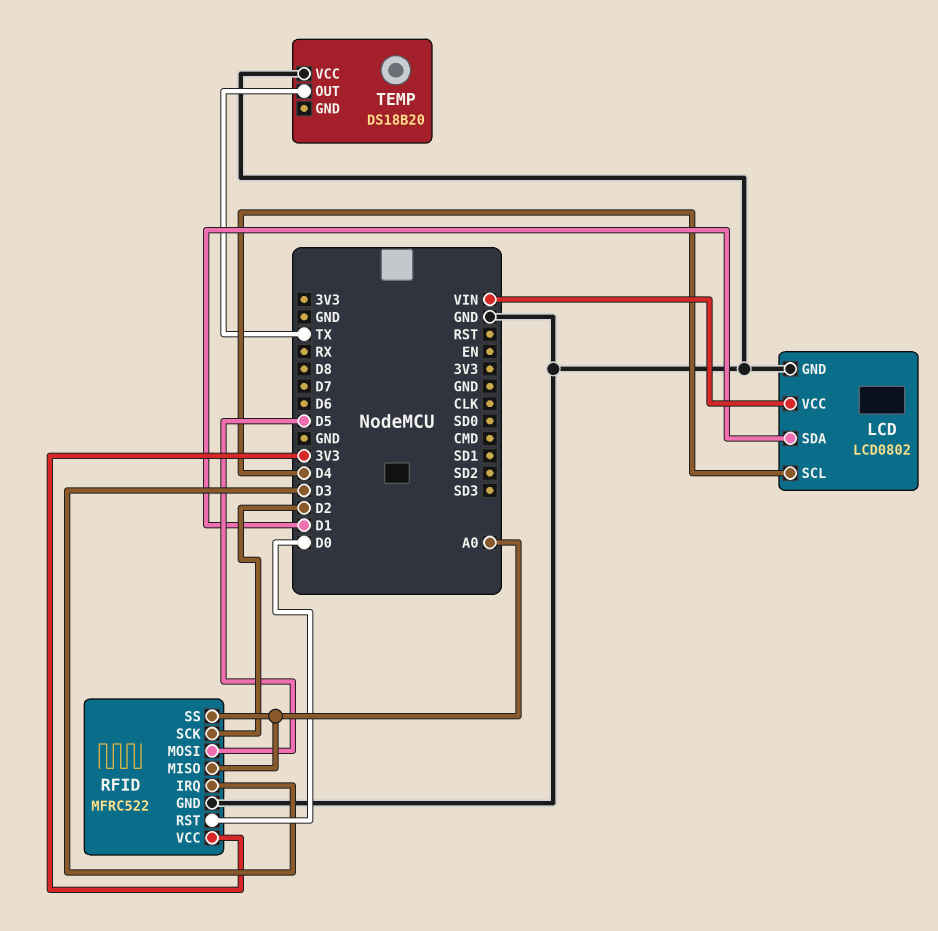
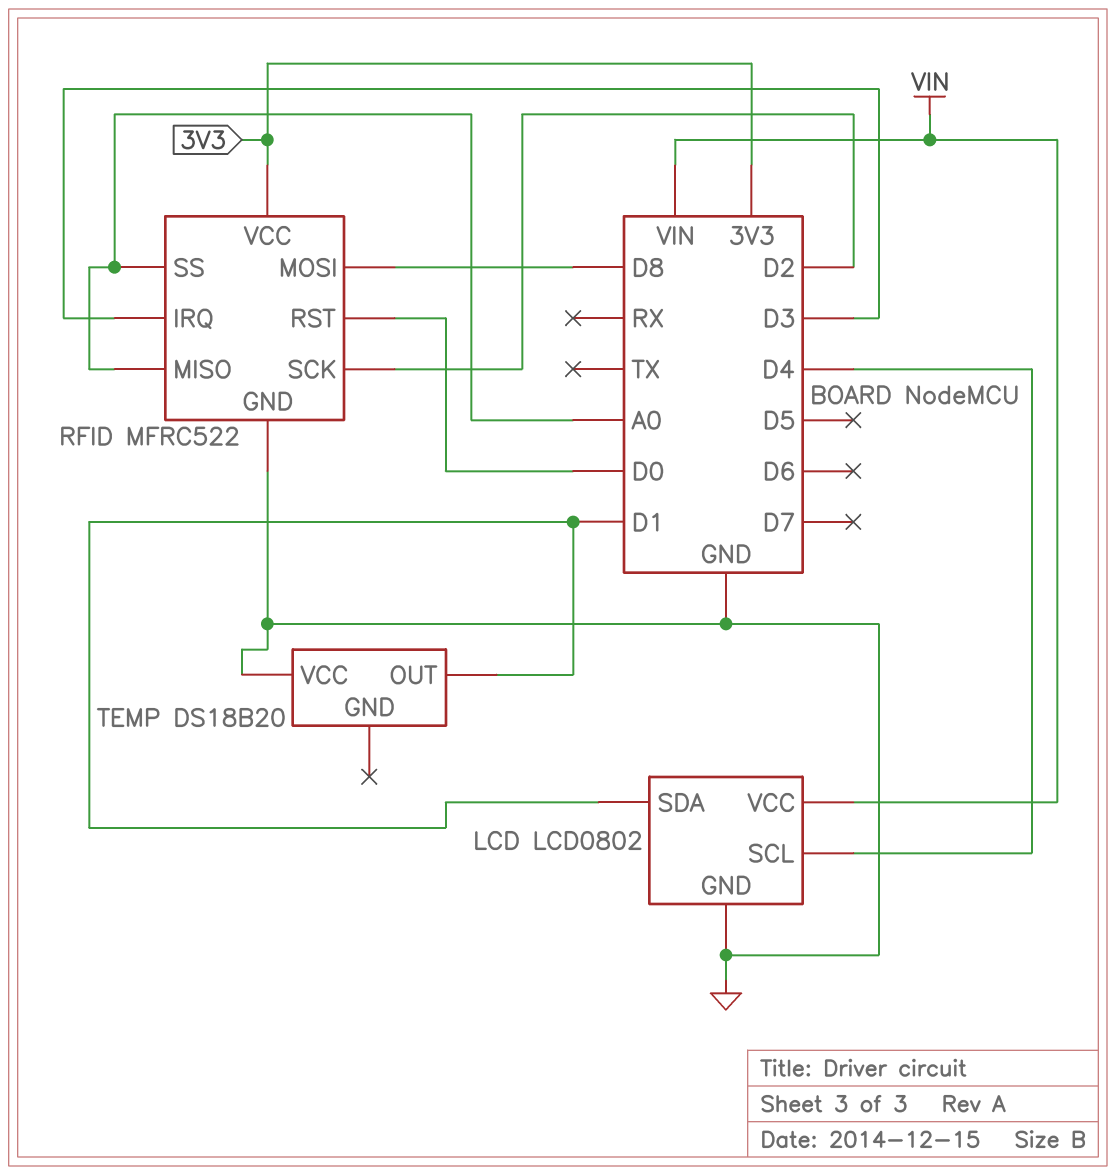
RFID pin MOSI: D5 -> D8
TEMP pin OUT: TX -> D1

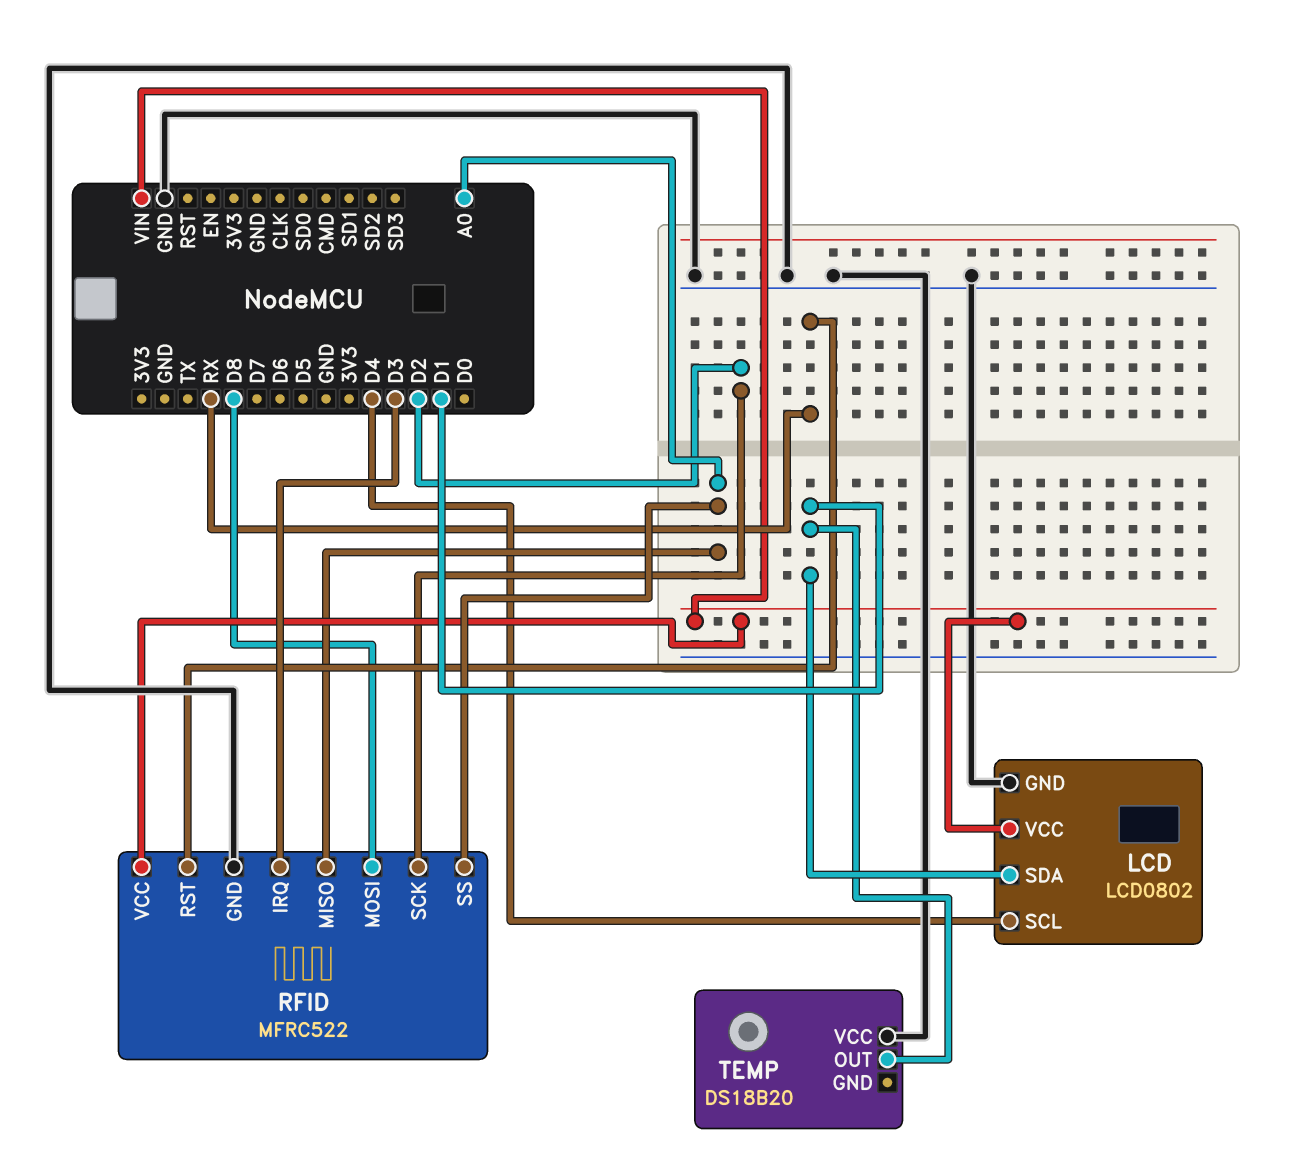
RFID pin RST: D0 -> RX
RFID pin VCC: 3V3 -> VIN

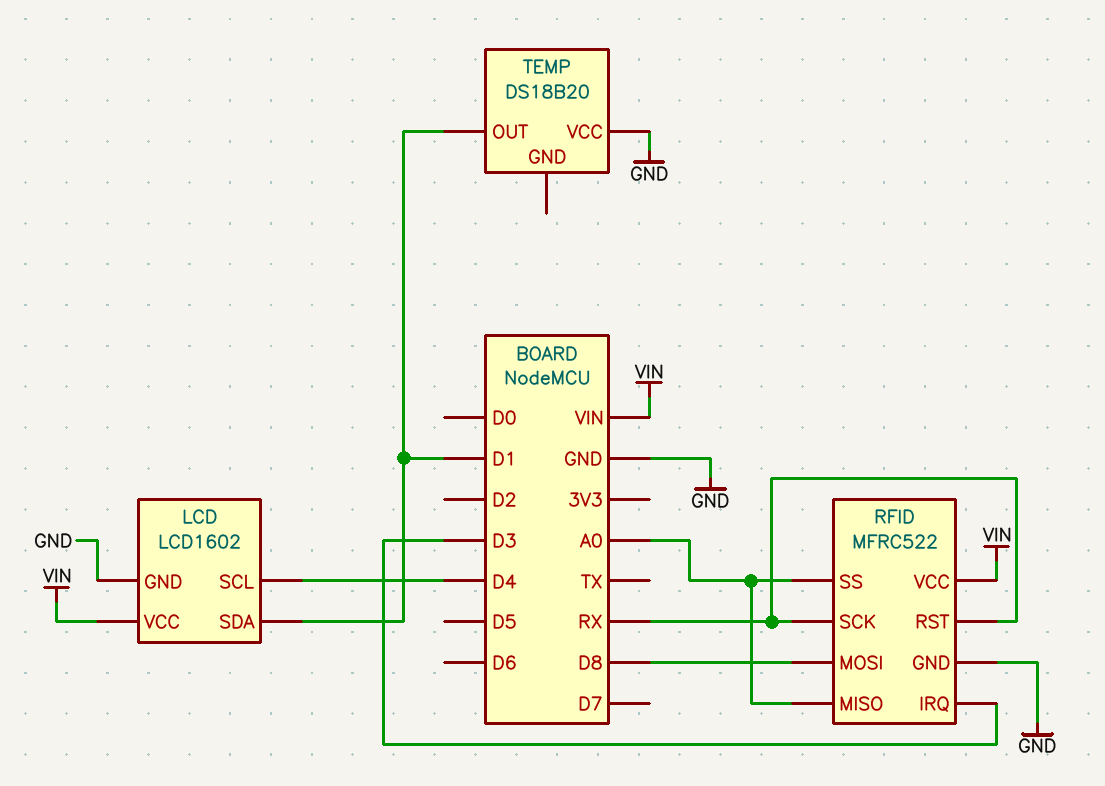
LCD: LCD0802 -> LCD1602
RFID pin SCK: D2 -> RX

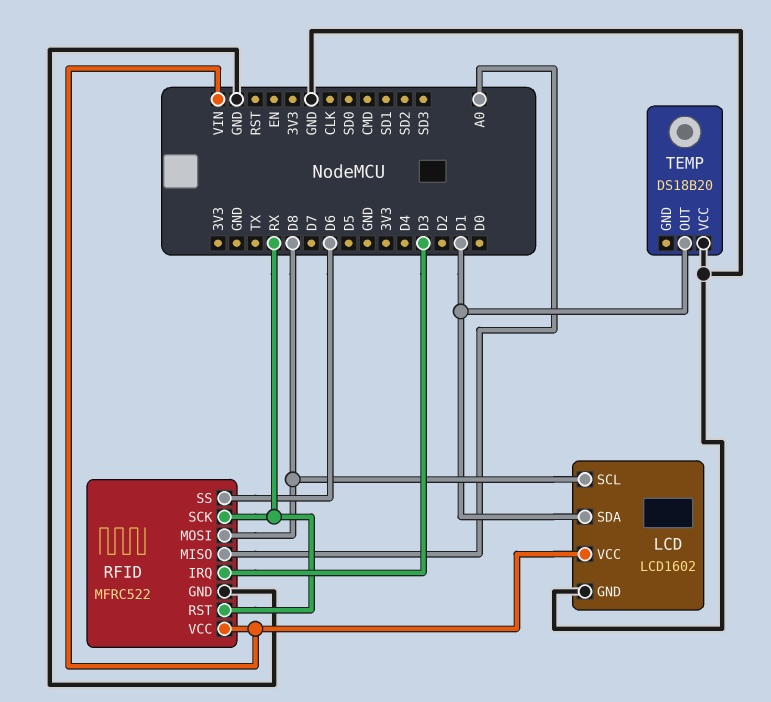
LCD pin SCL: D4 -> D8
RFID pin SS: A0 -> D6

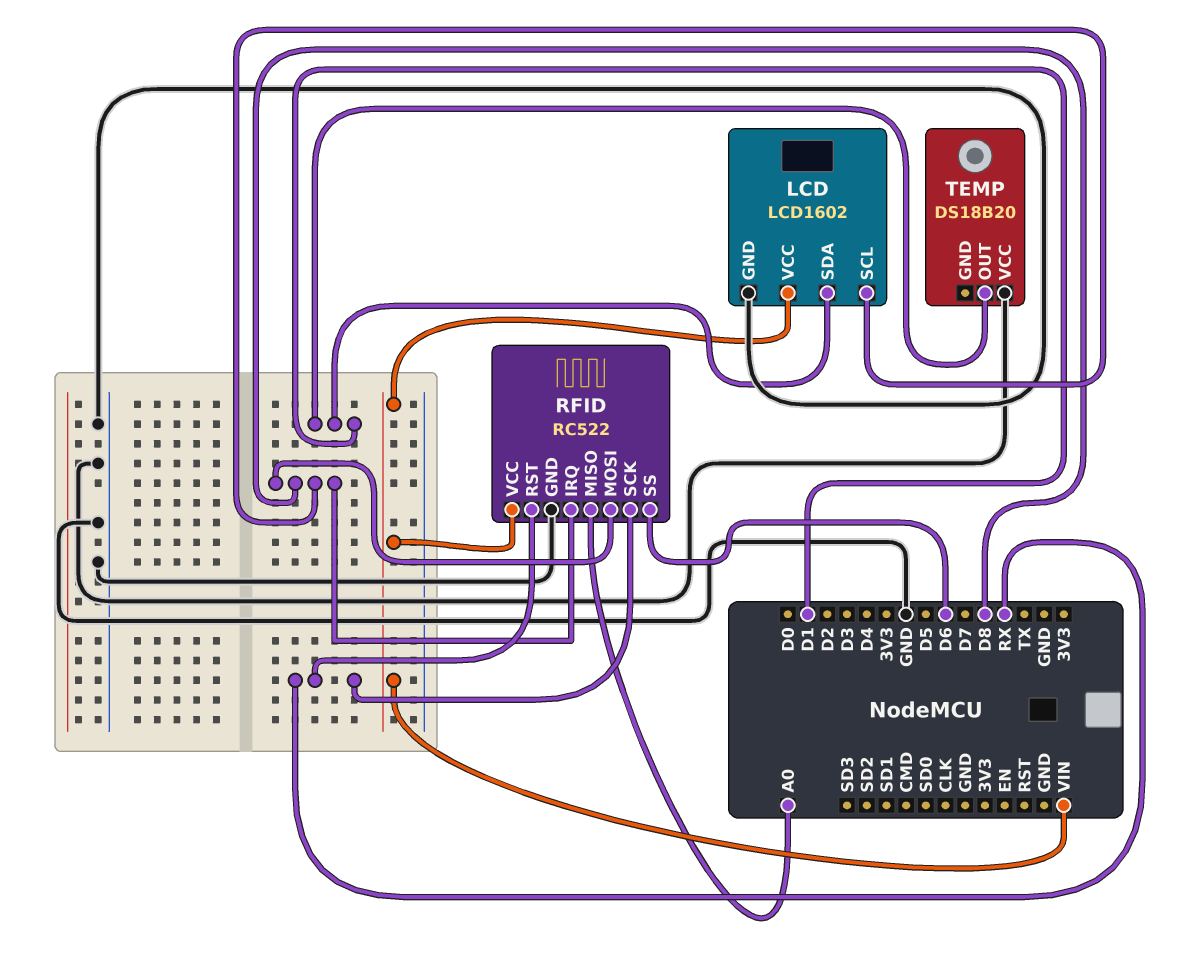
RFID: MFRC522 -> RC522
RFID pin IRQ: D3 -> D8

